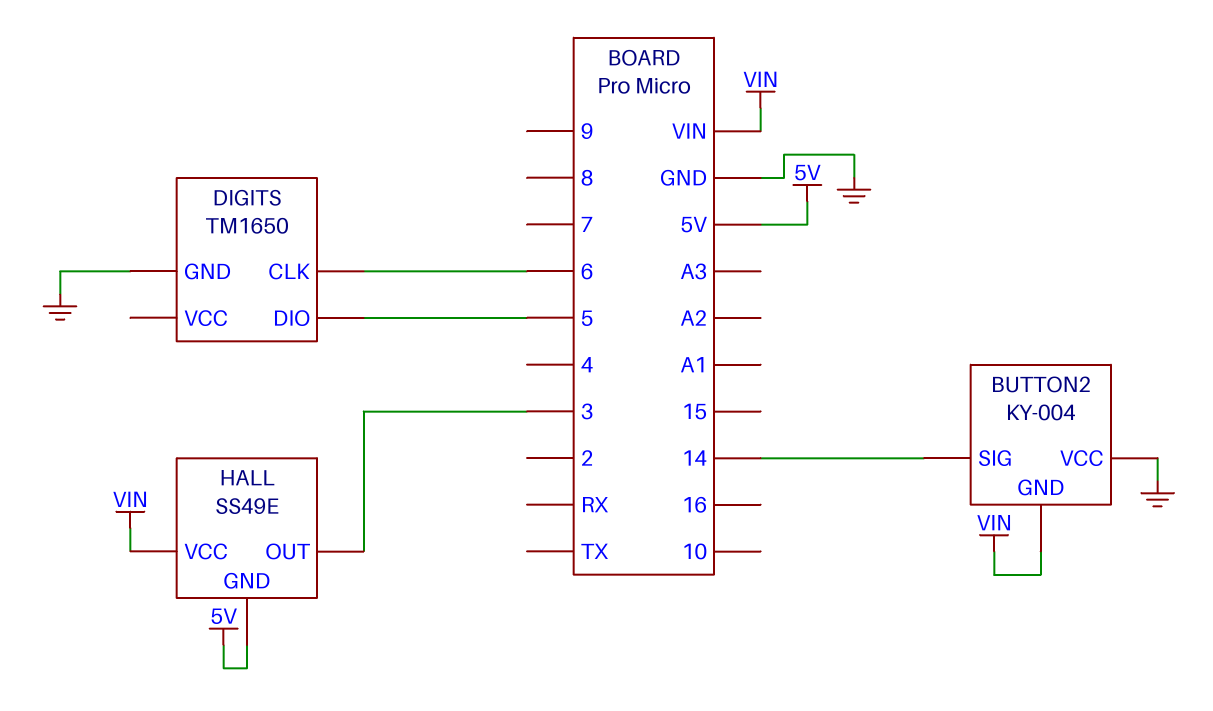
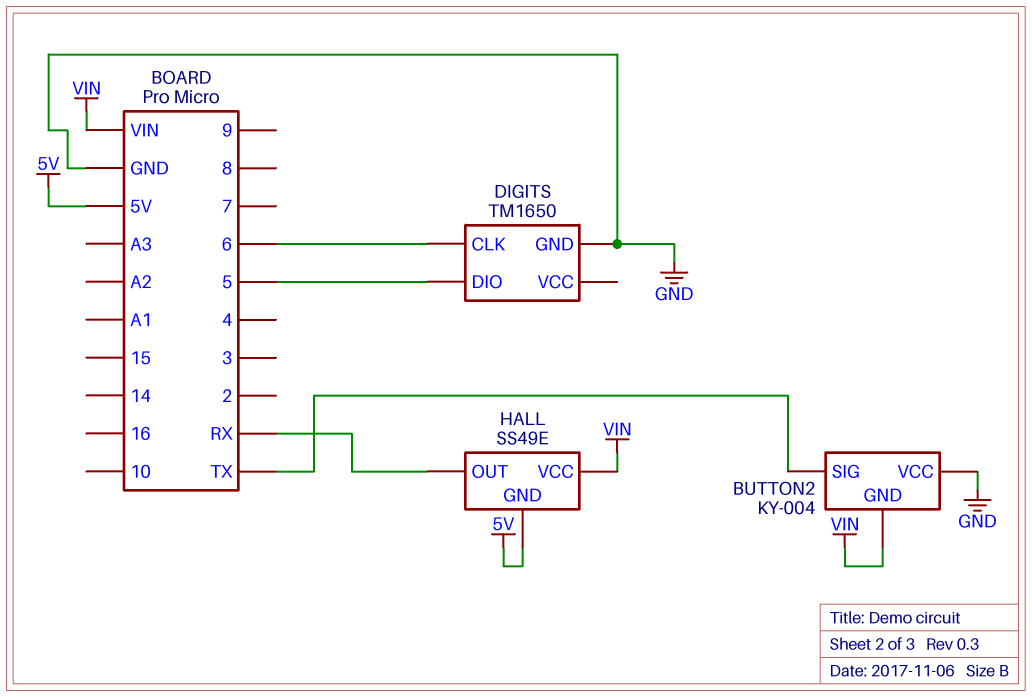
BUTTON2 pin SIG: 14 -> TX
HALL pin OUT: 3 -> RX

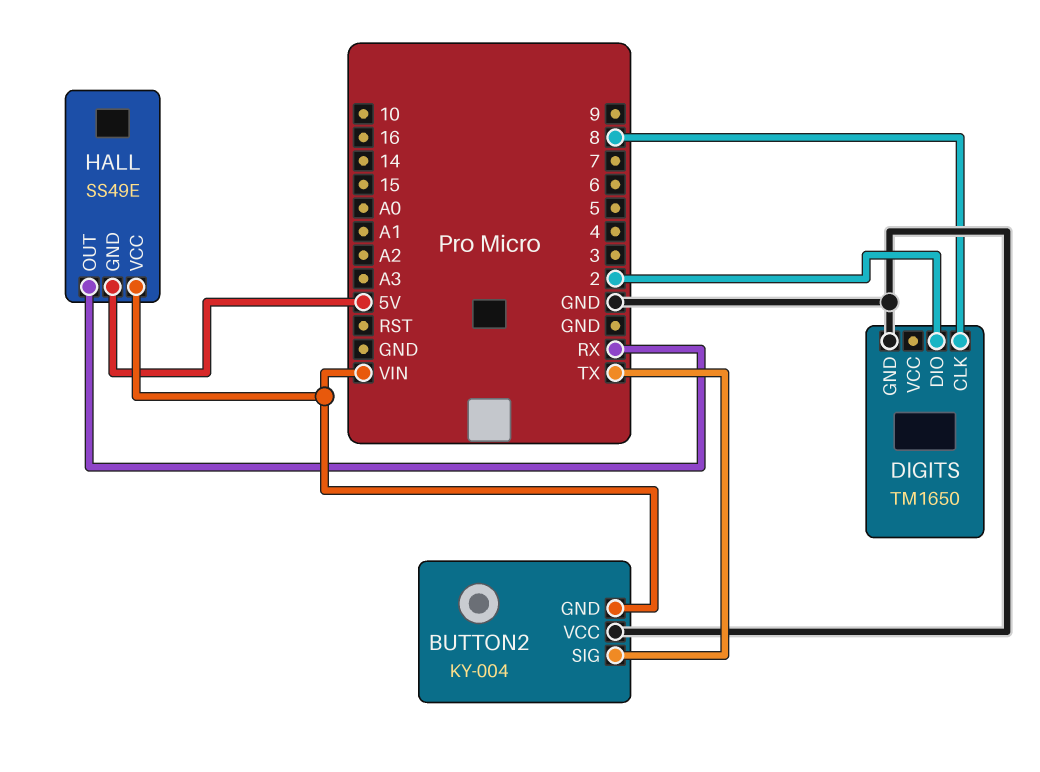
DIGITS pin CLK: 6 -> 8
DIGITS pin DIO: 5 -> 2

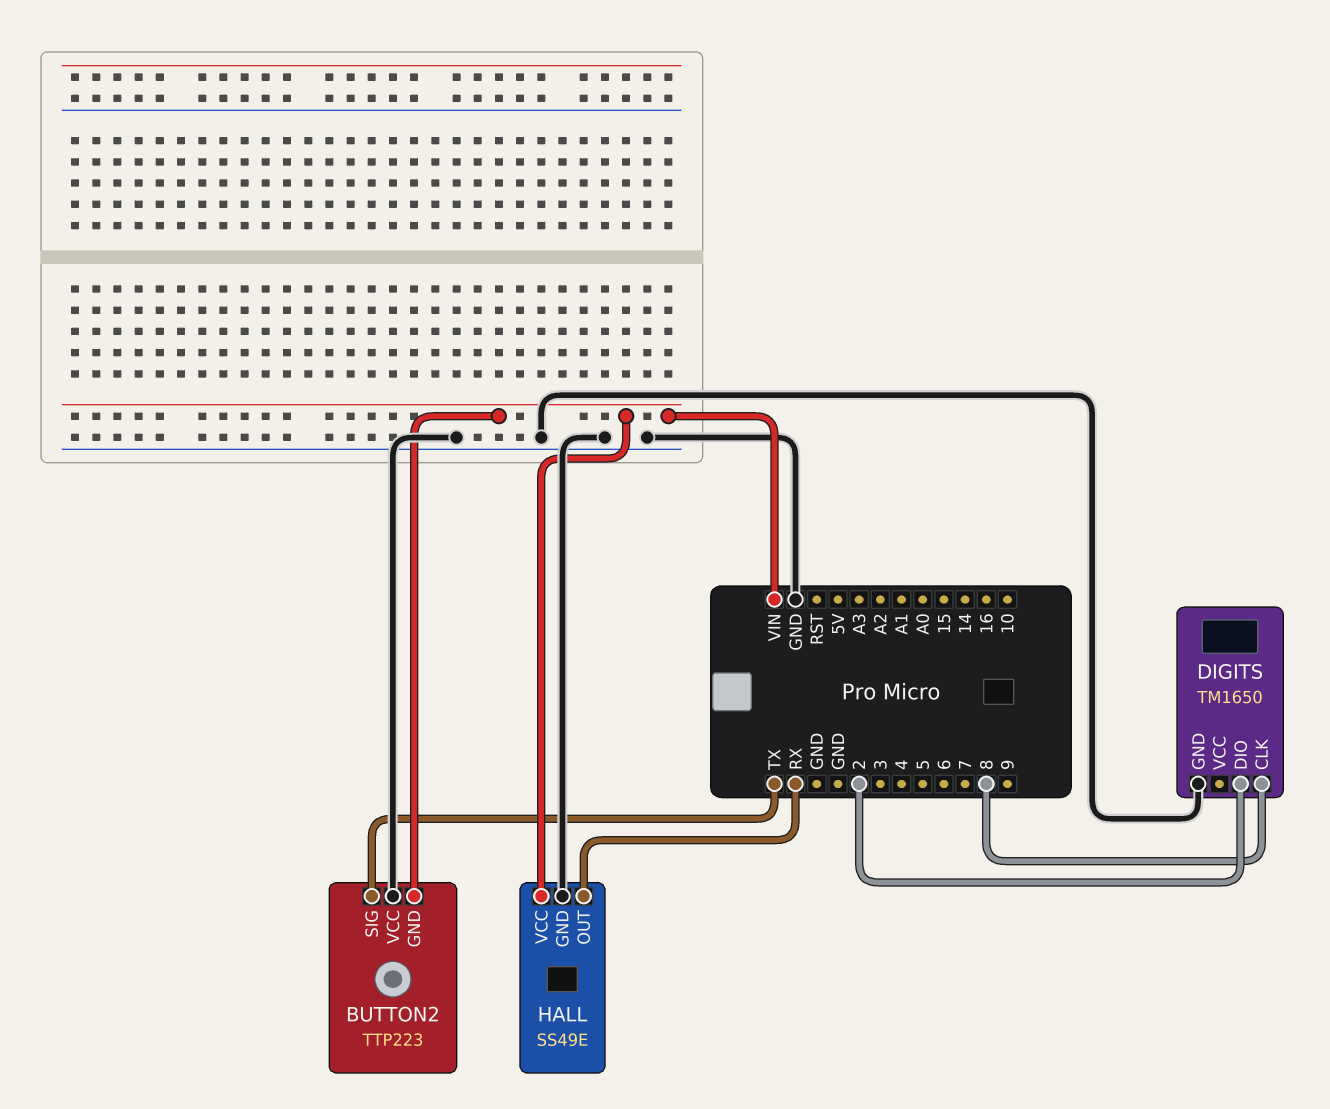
BUTTON2: KY-004 -> TTP223
HALL pin GND: 5V -> GND

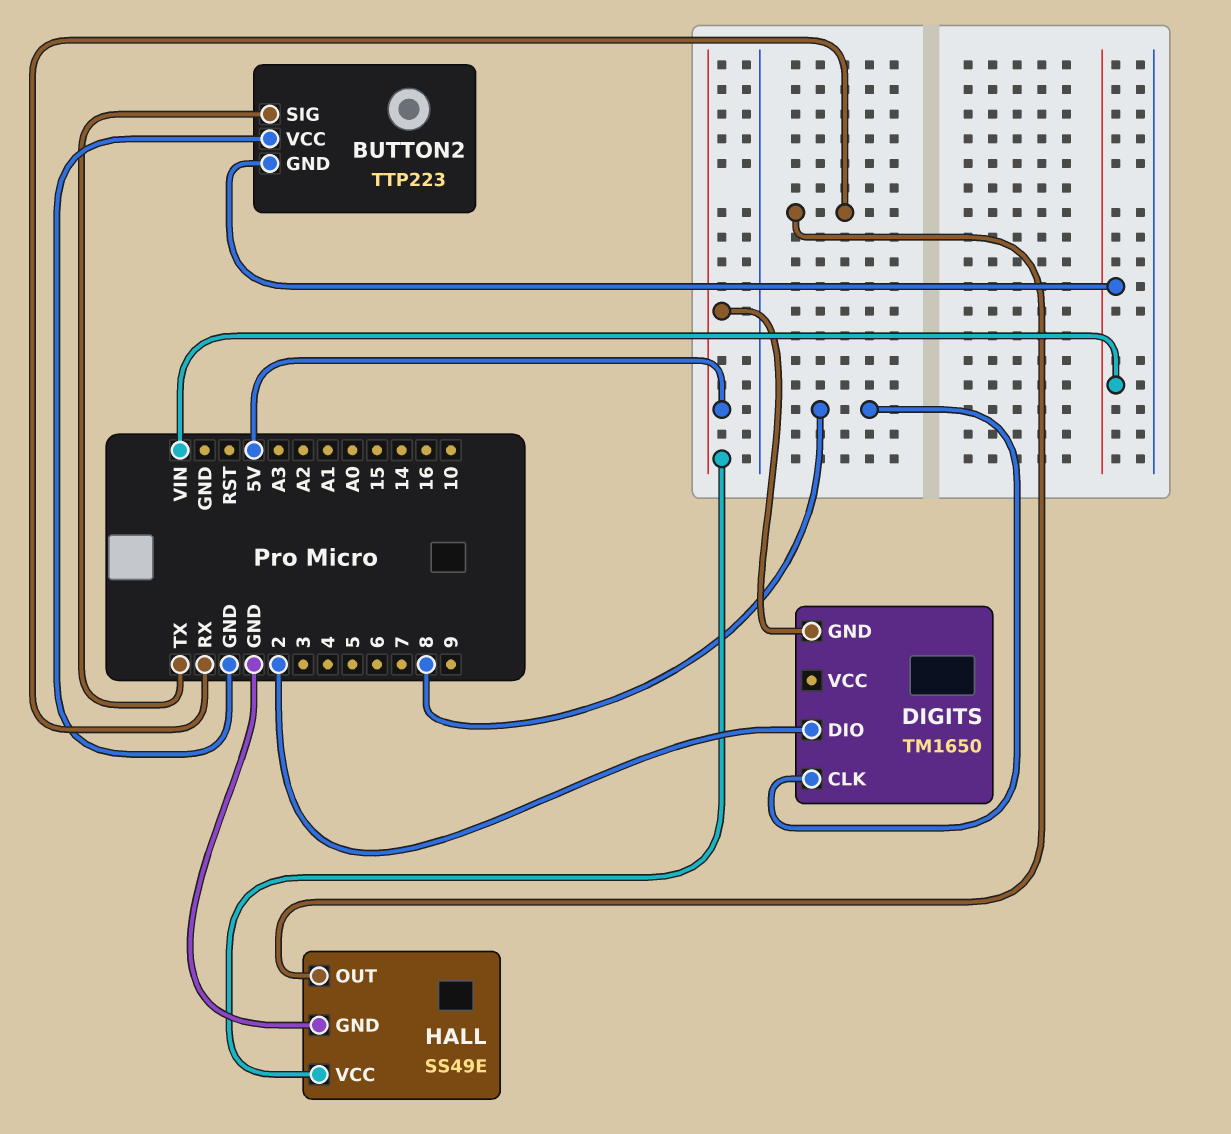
DIGITS pin GND: GND -> 5V
HALL pin VCC: VIN -> 5V

